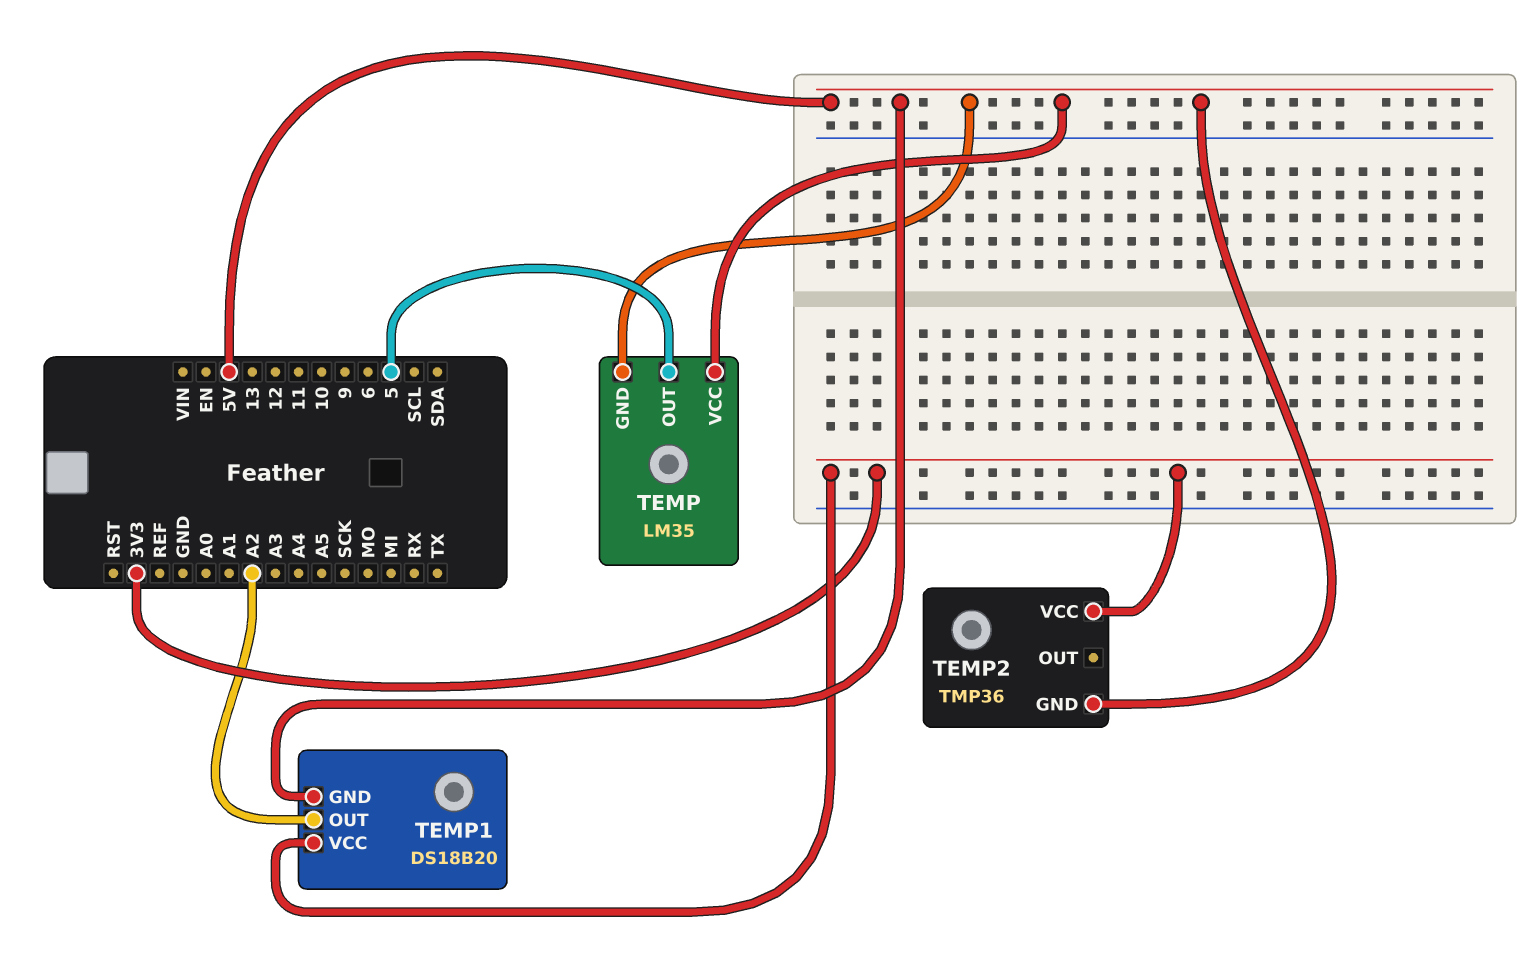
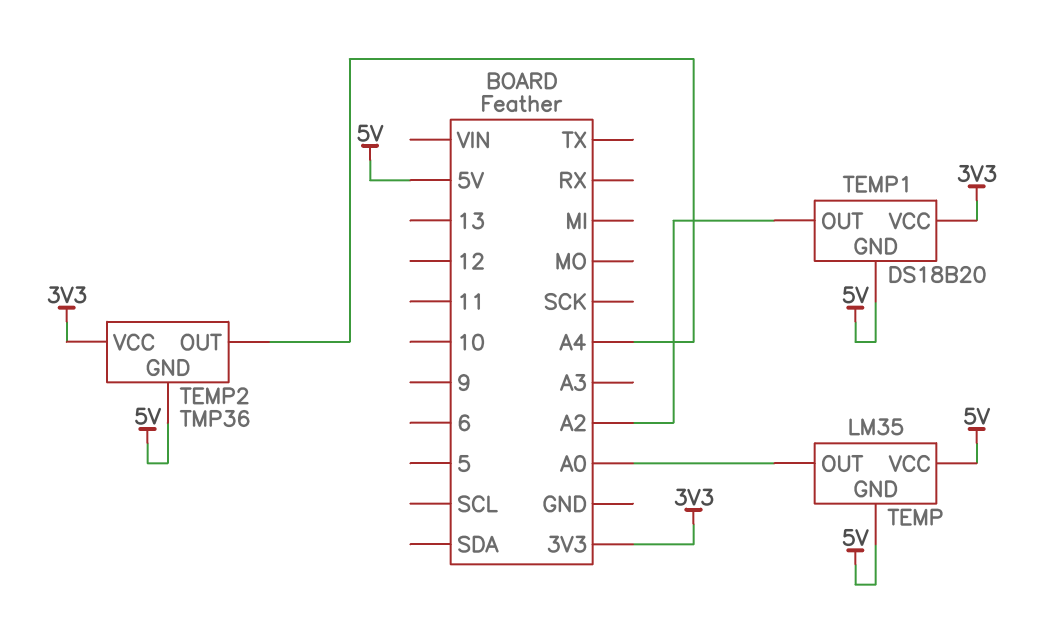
TEMP pin OUT: 5 -> A0
TEMP2 pin OUT: none -> A4

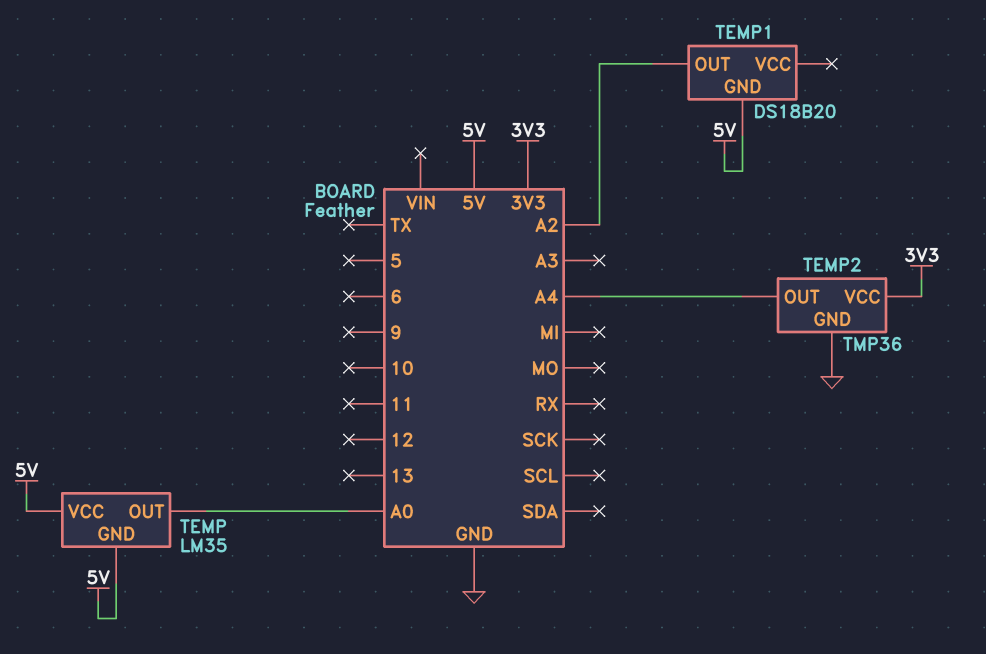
TEMP1 pin VCC: 3V3 -> none
TEMP2 pin GND: 5V -> GND

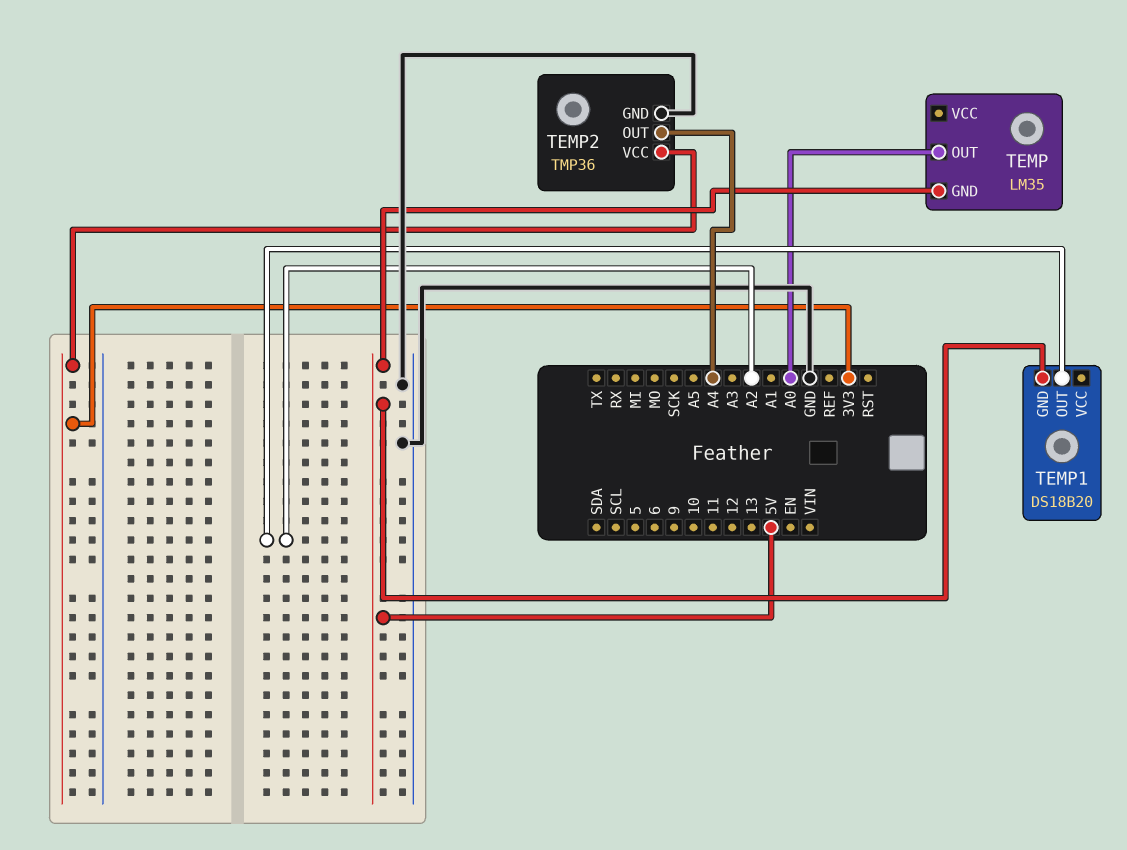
TEMP pin VCC: 5V -> none

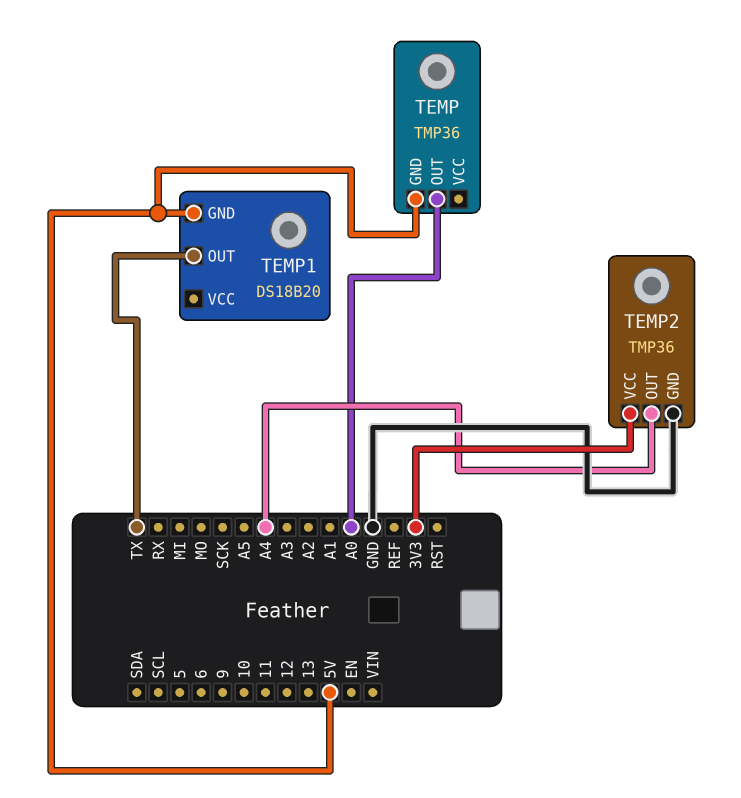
TEMP: LM35 -> TMP36
TEMP1 pin OUT: A2 -> TX

